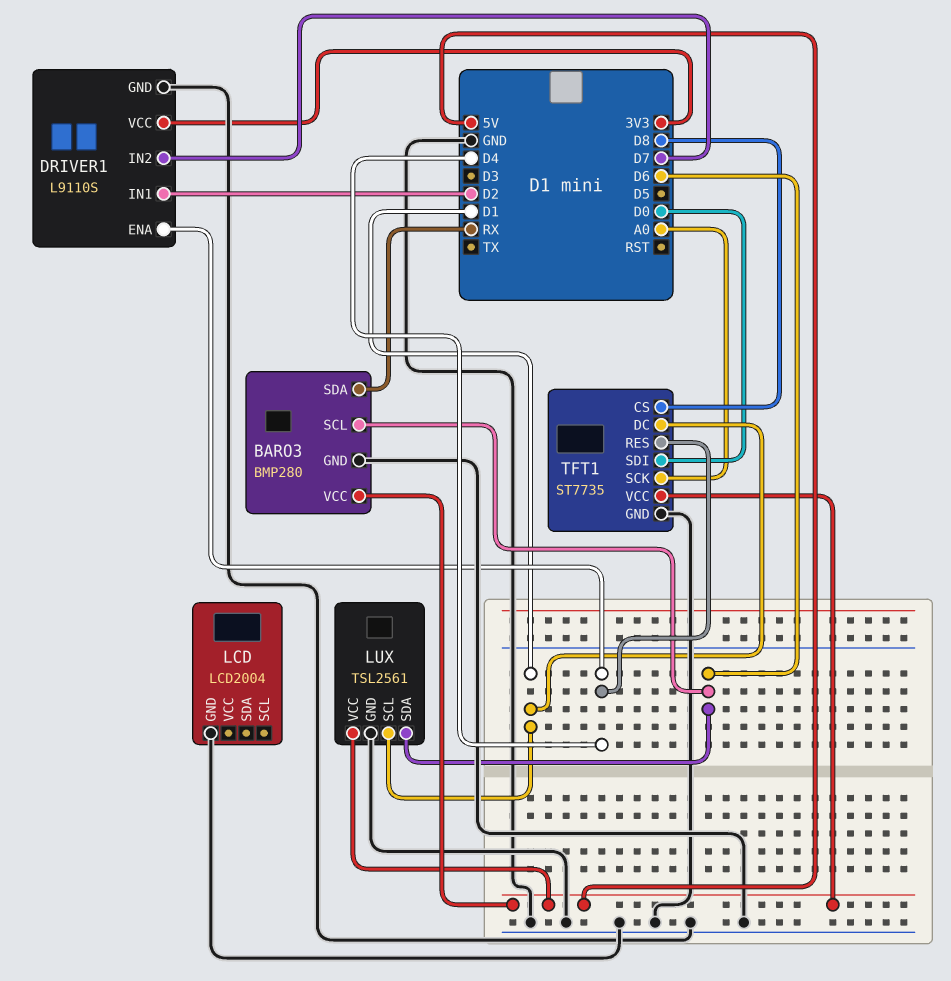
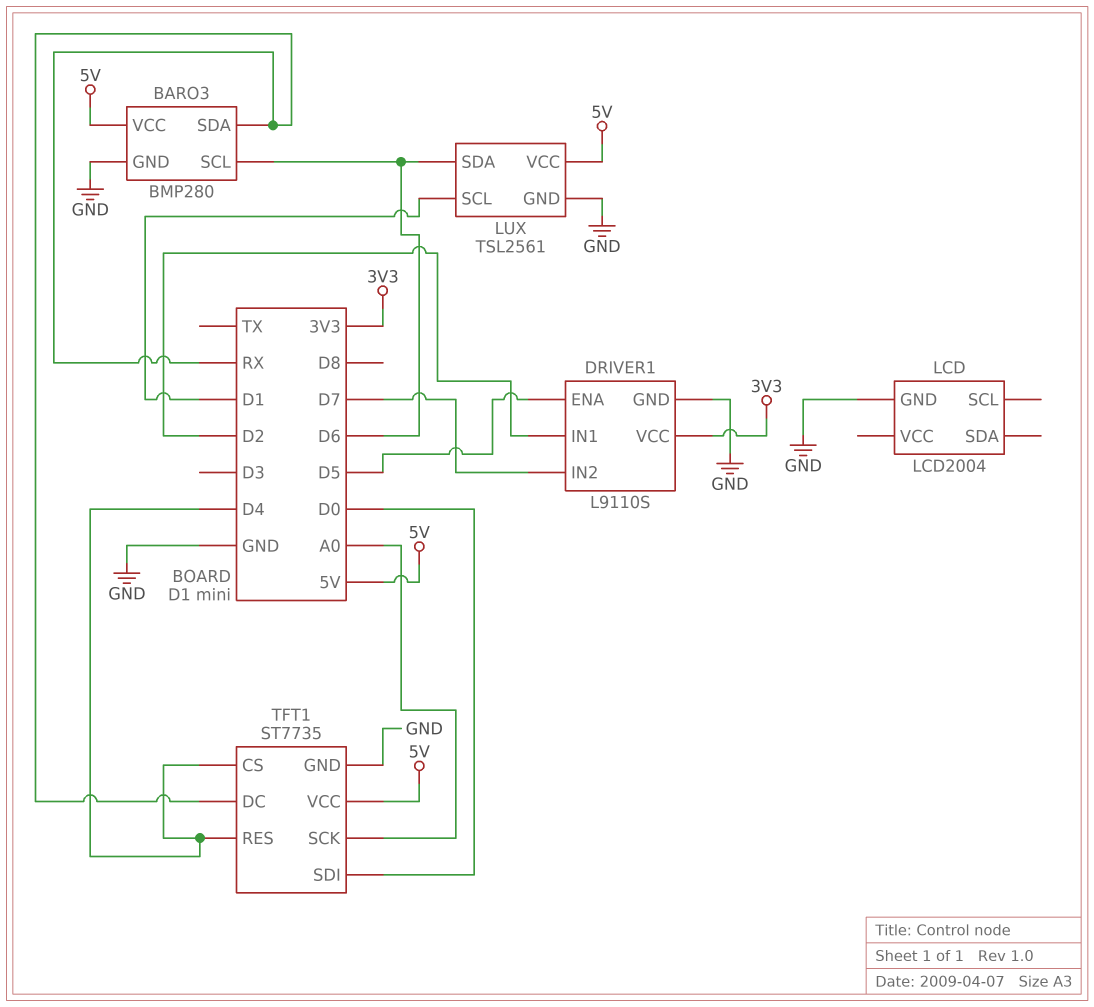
DRIVER1 pin ENA: D4 -> D5
TFT1 pin CS: D8 -> D4
TFT1 pin DC: D1 -> RX

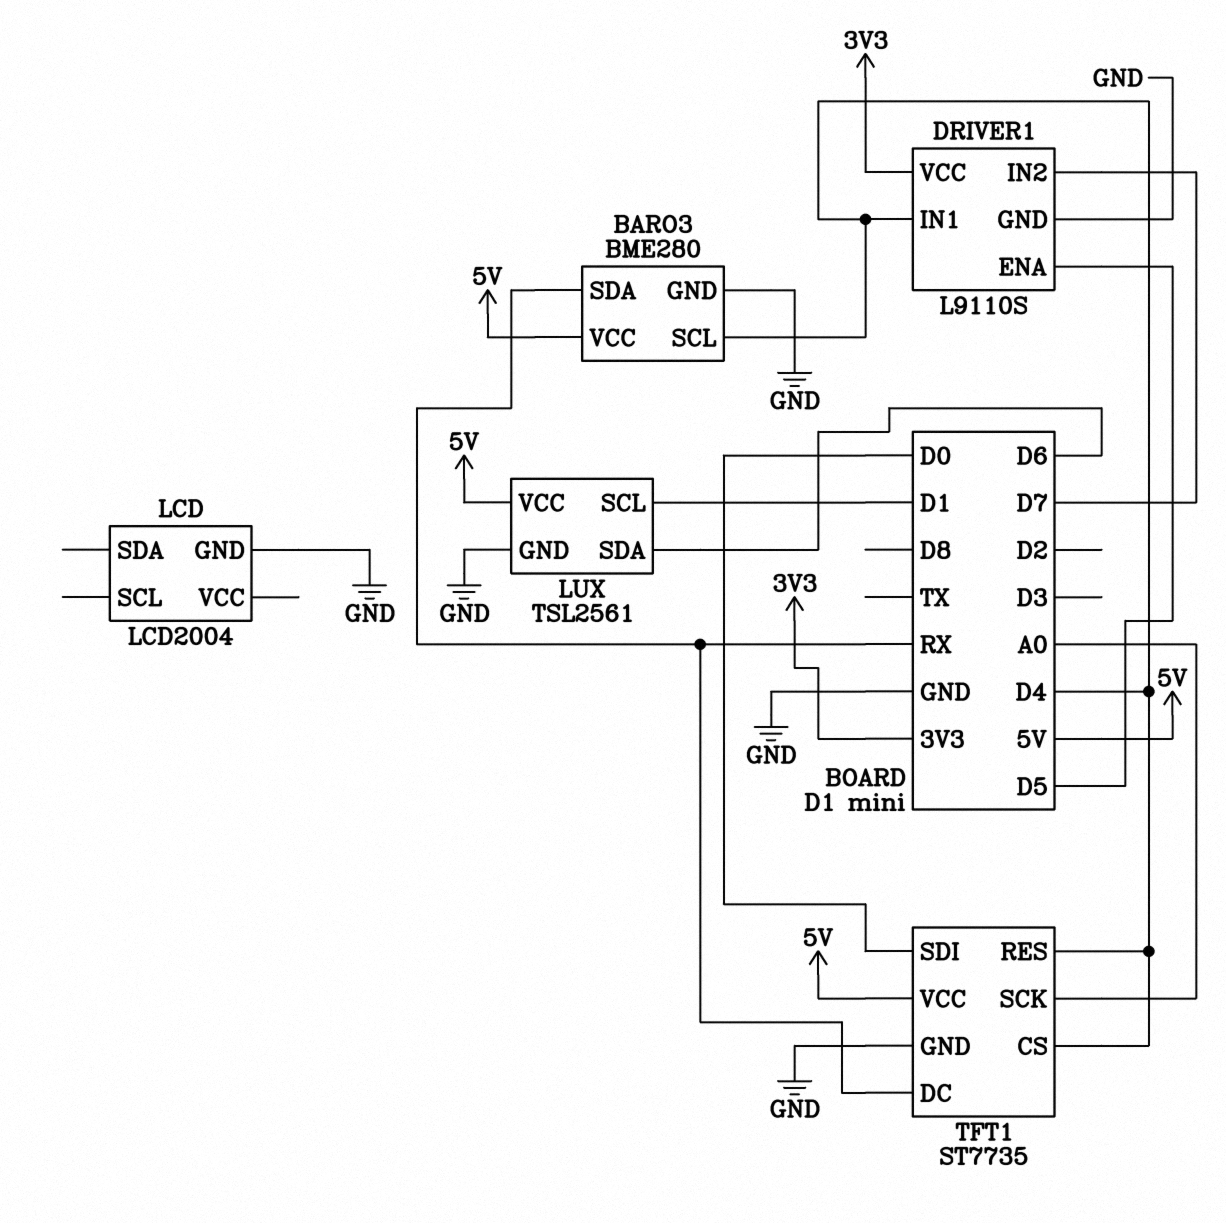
BARO3: BMP280 -> BME280
BARO3 pin SCL: D6 -> D4
DRIVER1 pin IN1: D2 -> D4

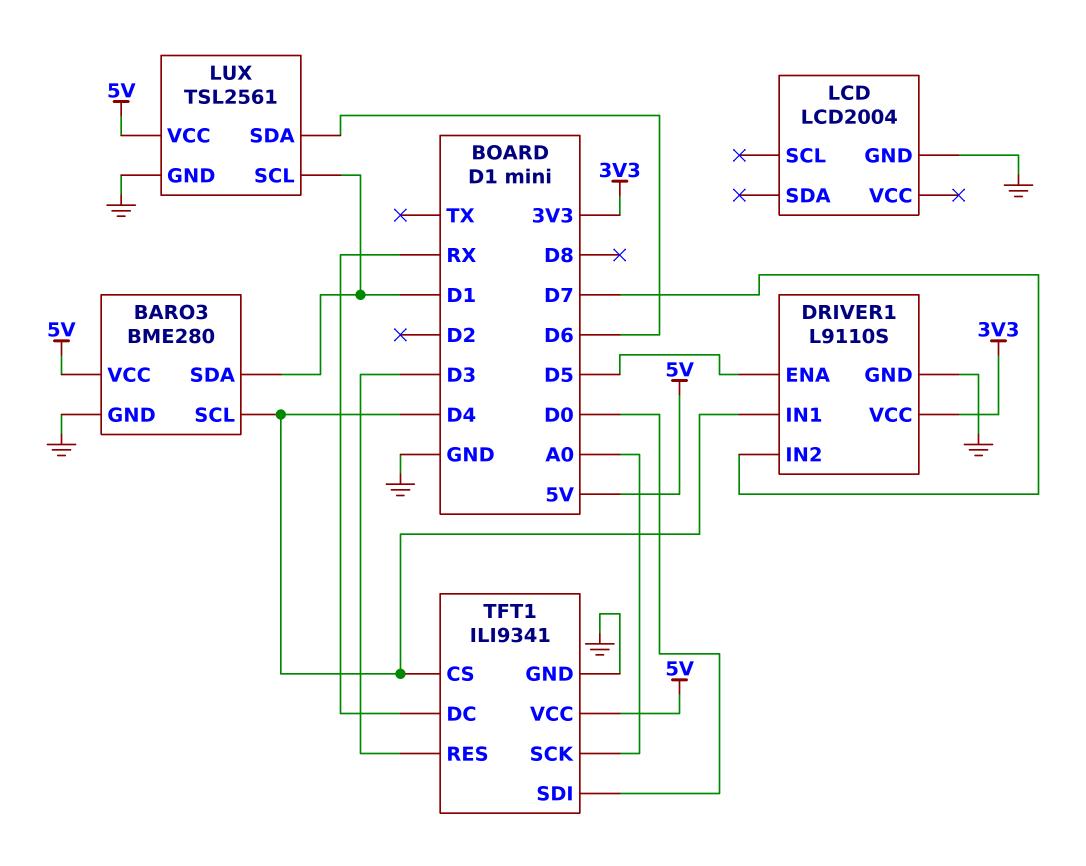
BARO3 pin SDA: RX -> D1
TFT1: ST7735 -> ILI9341
TFT1 pin RES: D4 -> D3

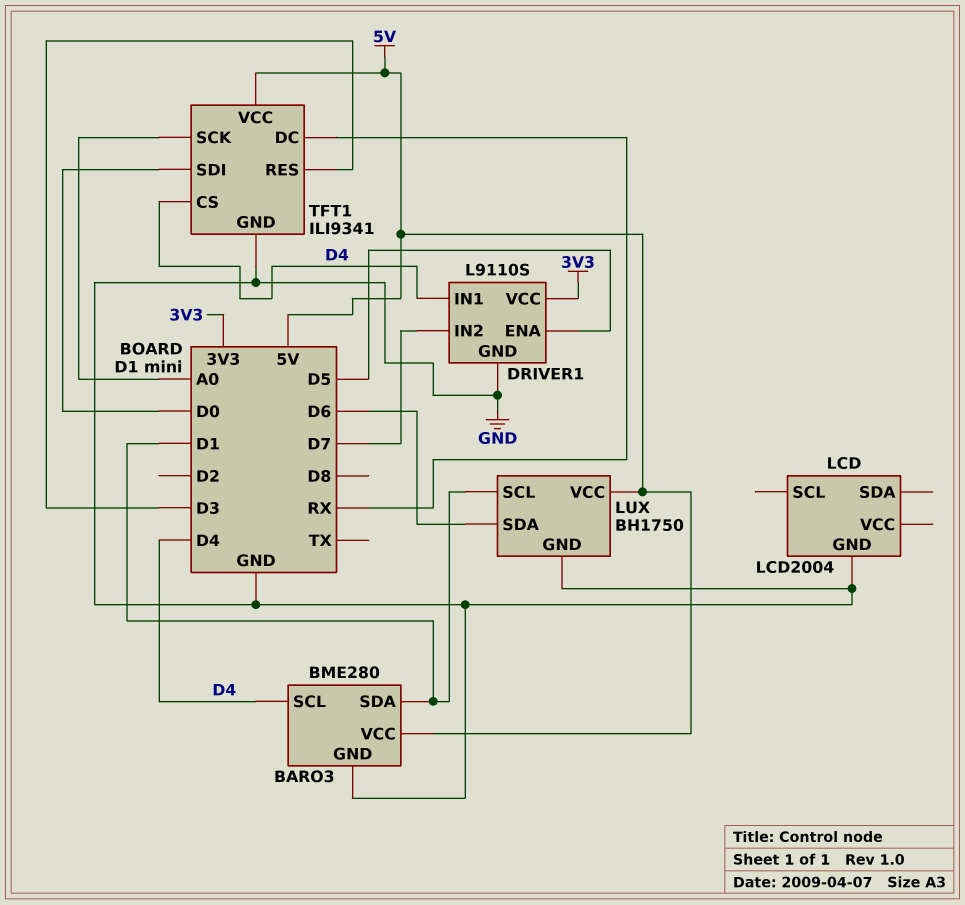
LUX: TSL2561 -> BH1750

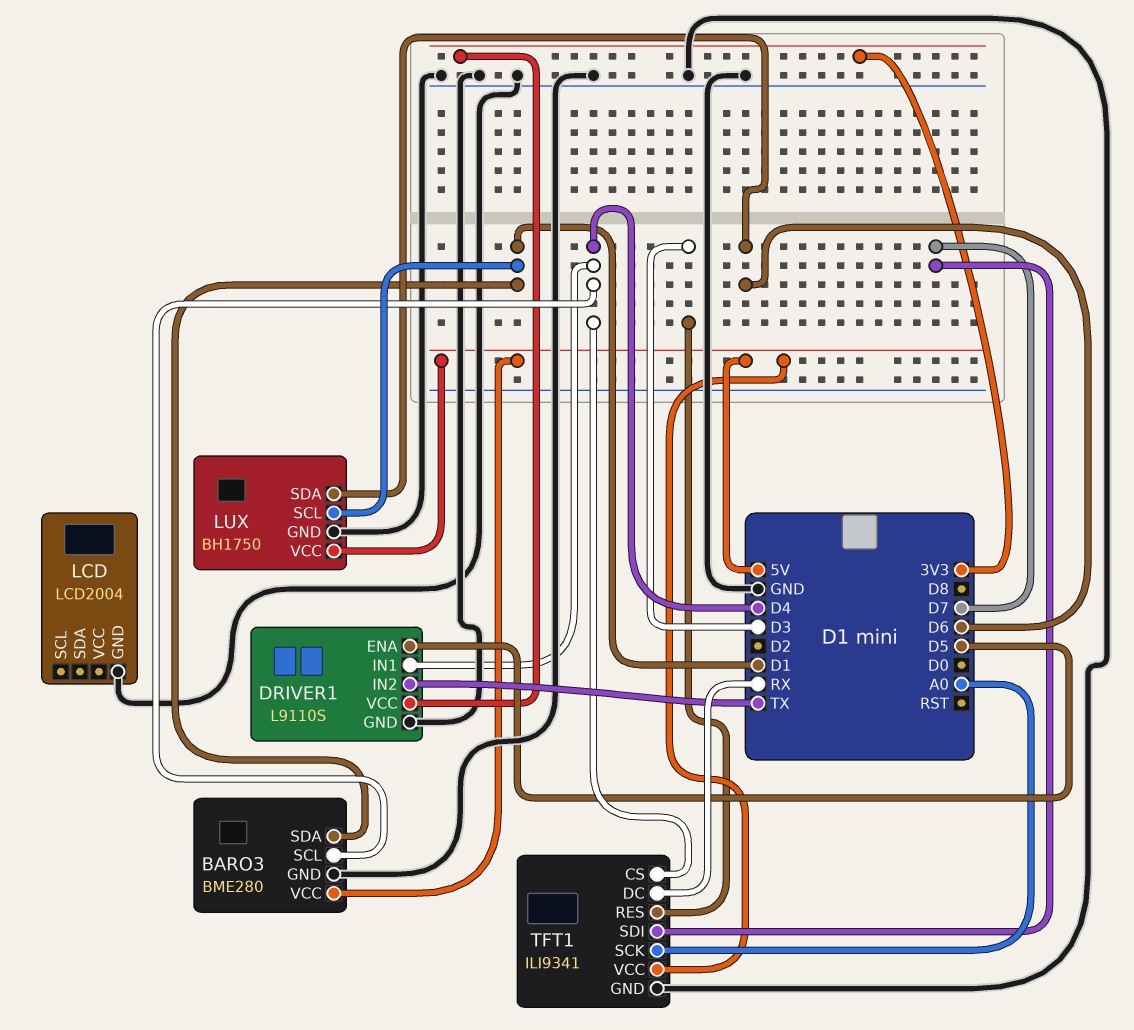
DRIVER1 pin IN2: D7 -> TX
TFT1 pin SDI: D0 -> D7

